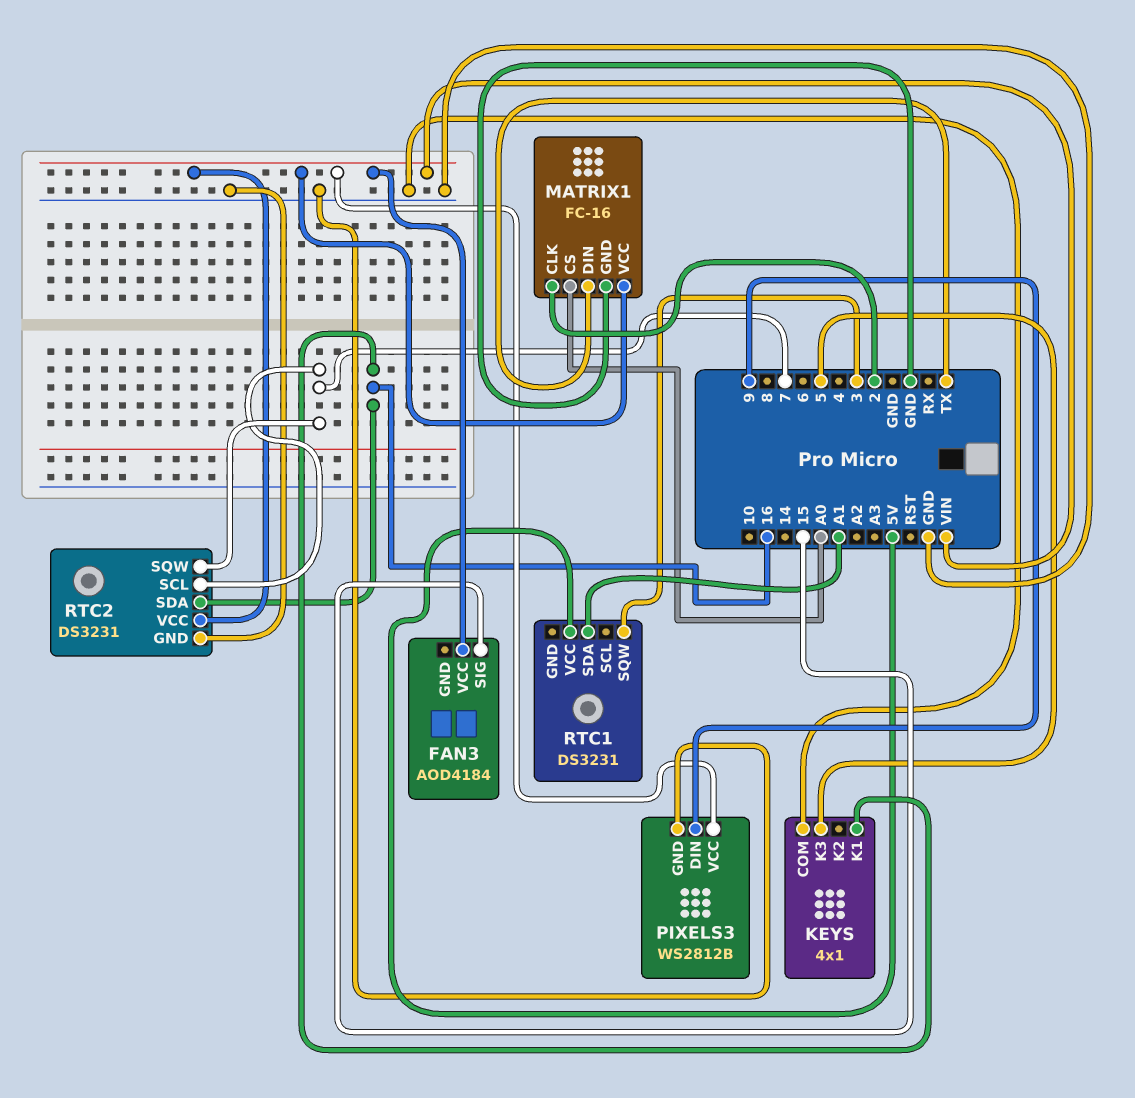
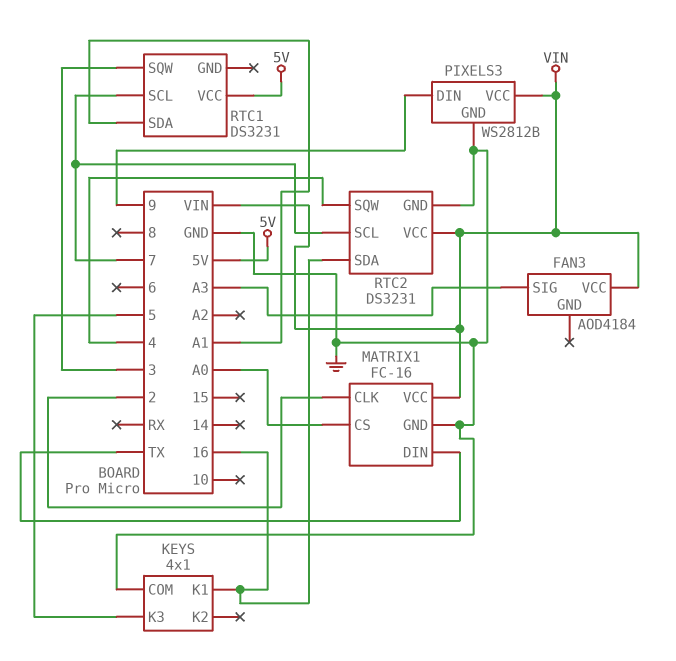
FAN3 pin SIG: 15 -> A3
RTC1 pin SCL: none -> 7
RTC2 pin SQW: 7 -> 4

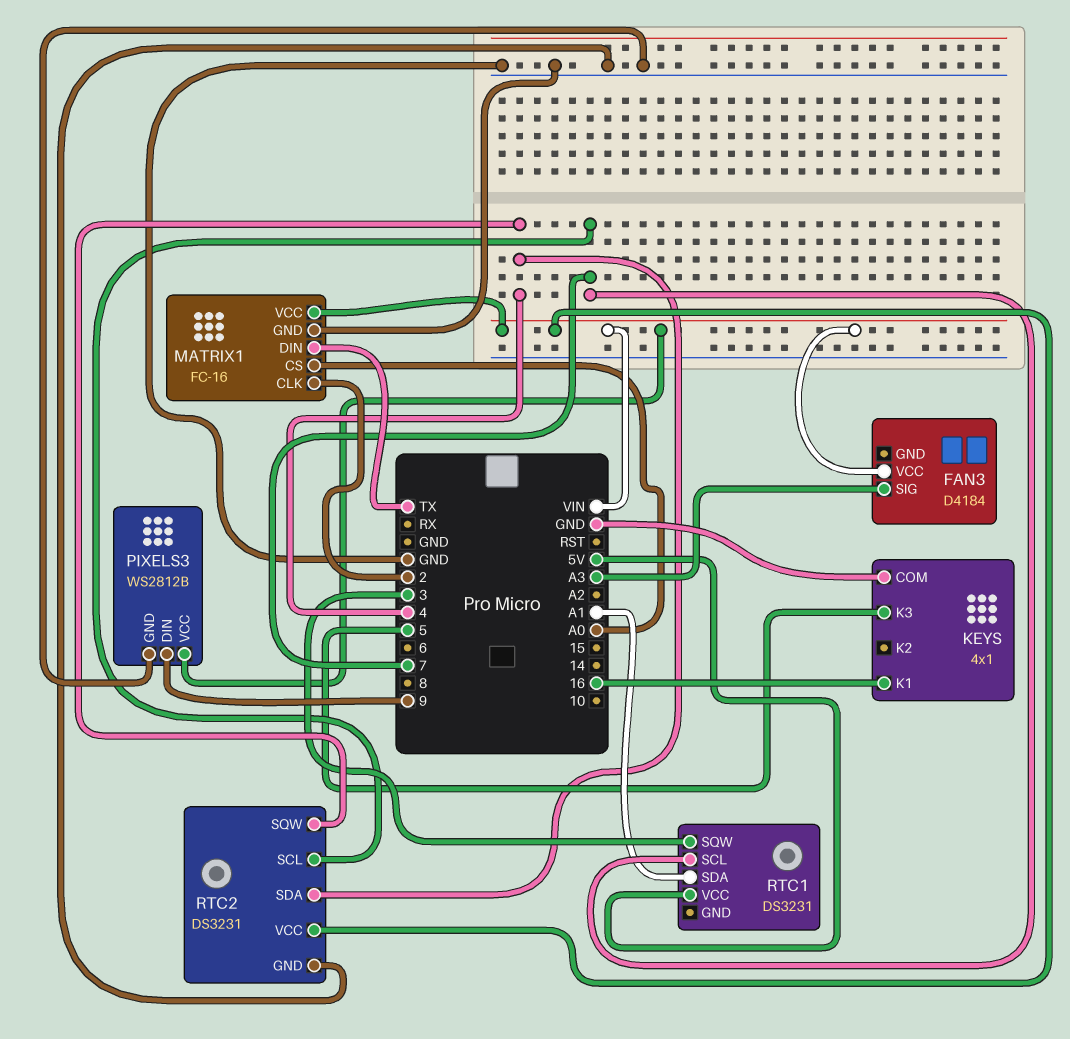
FAN3: AOD4184 -> D4184
RTC2 pin SDA: 16 -> 4

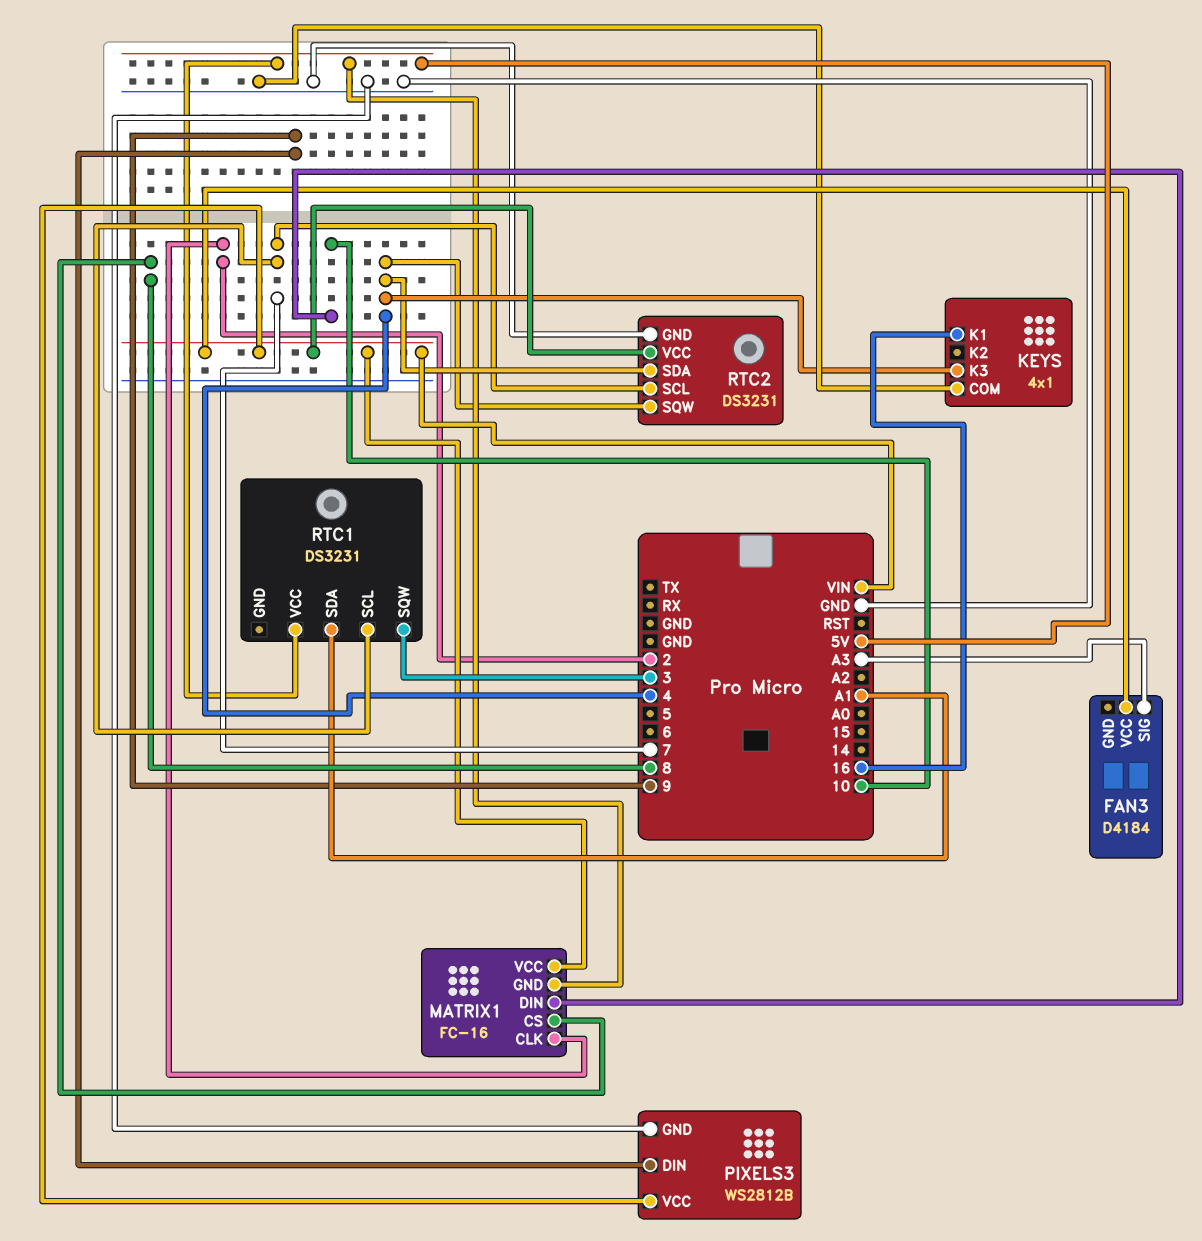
KEYS pin K3: 5 -> 4
MATRIX1 pin CS: A0 -> 8
MATRIX1 pin DIN: TX -> 10
MATRIX1 pin GND: GND -> 5V

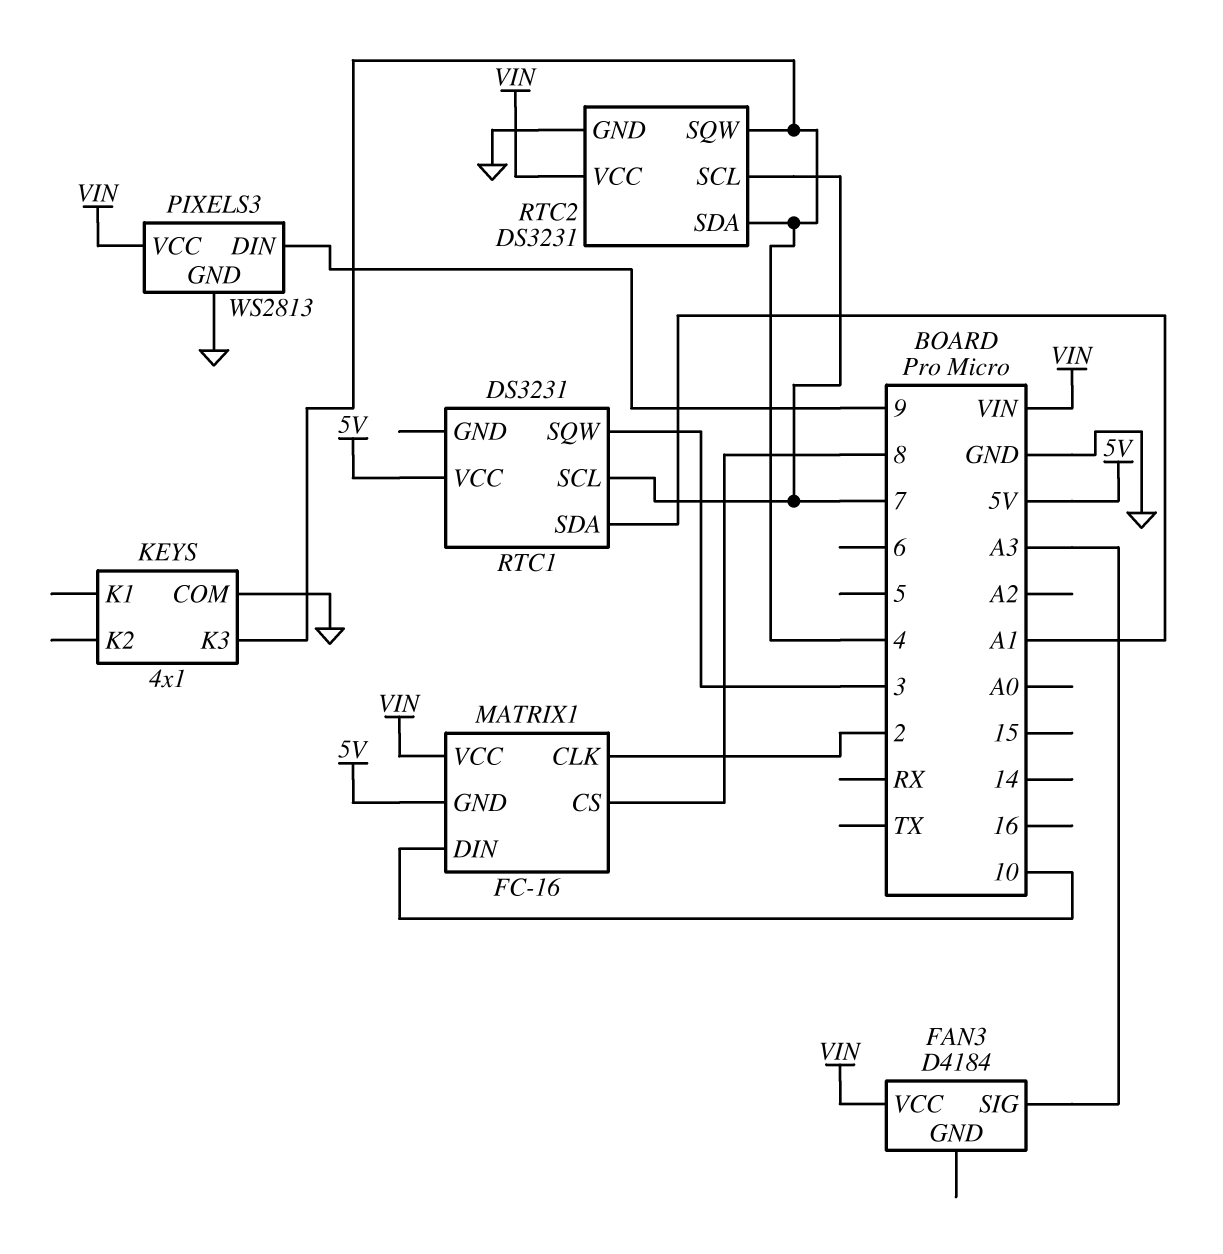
KEYS pin K1: 16 -> none
PIXELS3: WS2812B -> WS2813

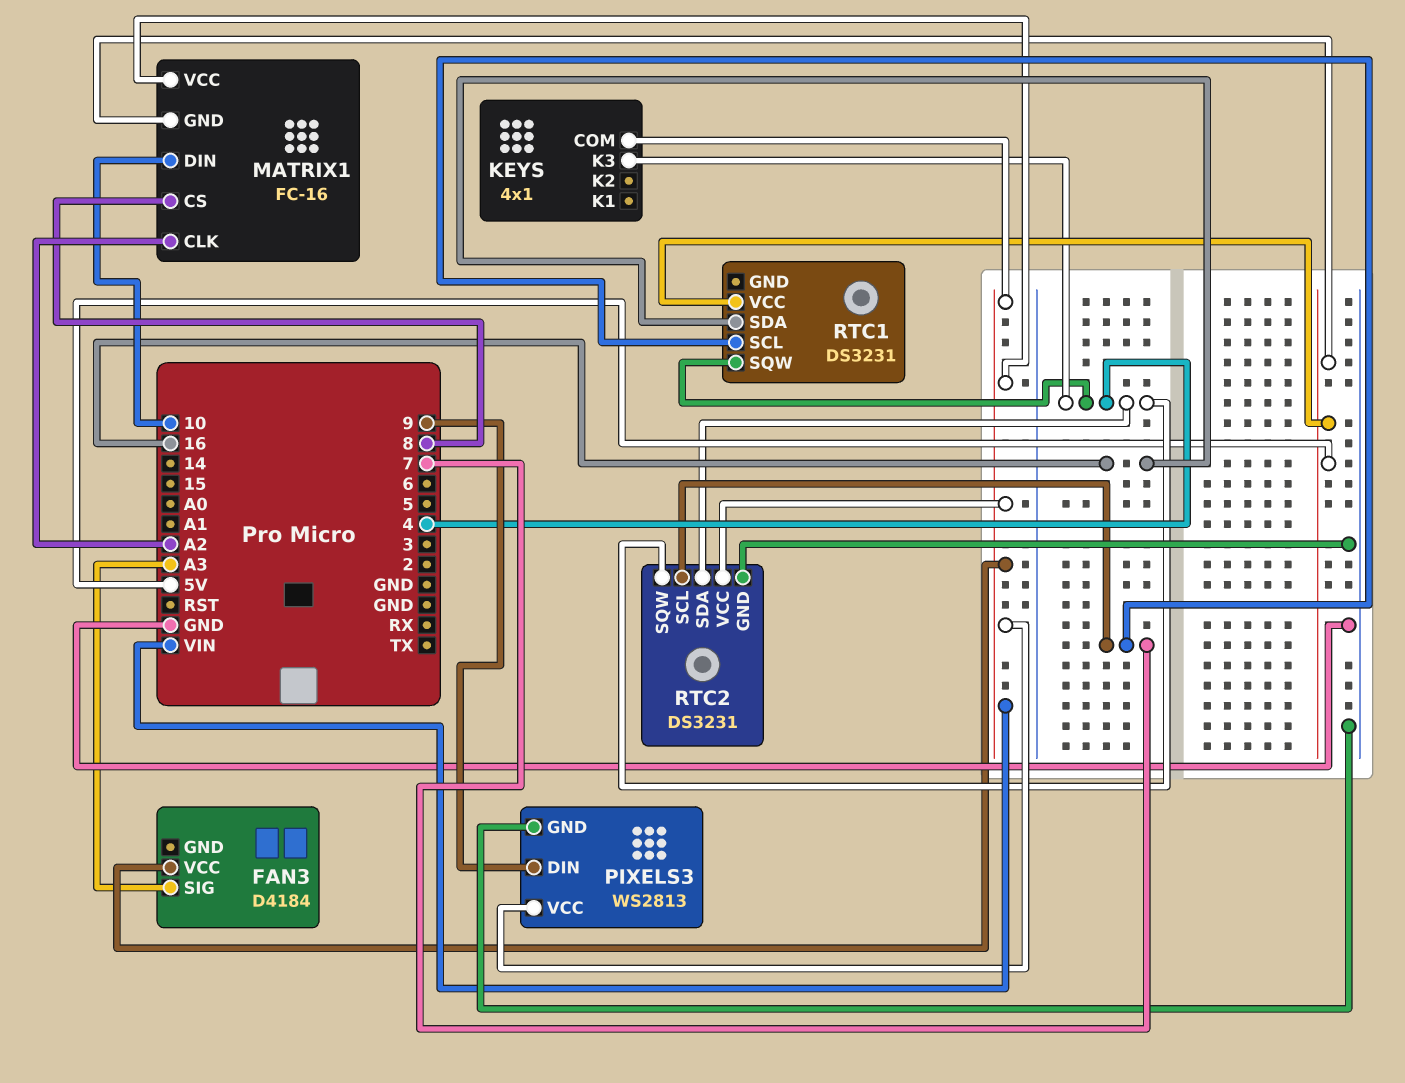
KEYS pin COM: GND -> VIN
MATRIX1 pin CLK: 2 -> A2
RTC1 pin SDA: A1 -> 16
RTC1 pin SQW: 3 -> 4

